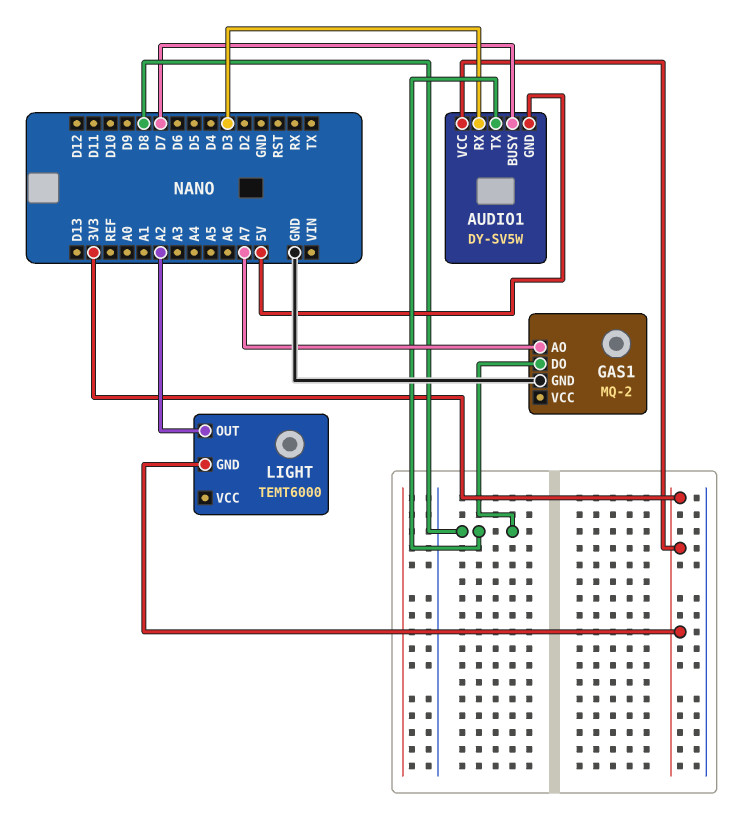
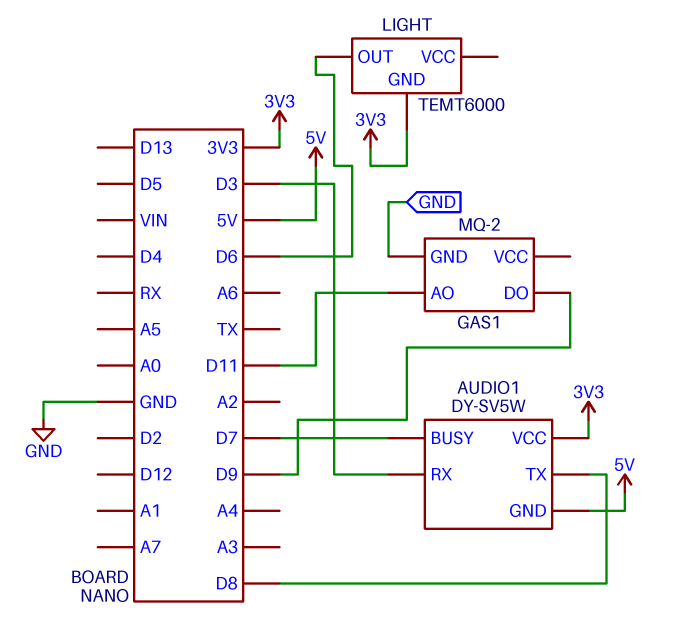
GAS1 pin AO: A7 -> D11
GAS1 pin DO: D8 -> D9
LIGHT pin OUT: A2 -> D6

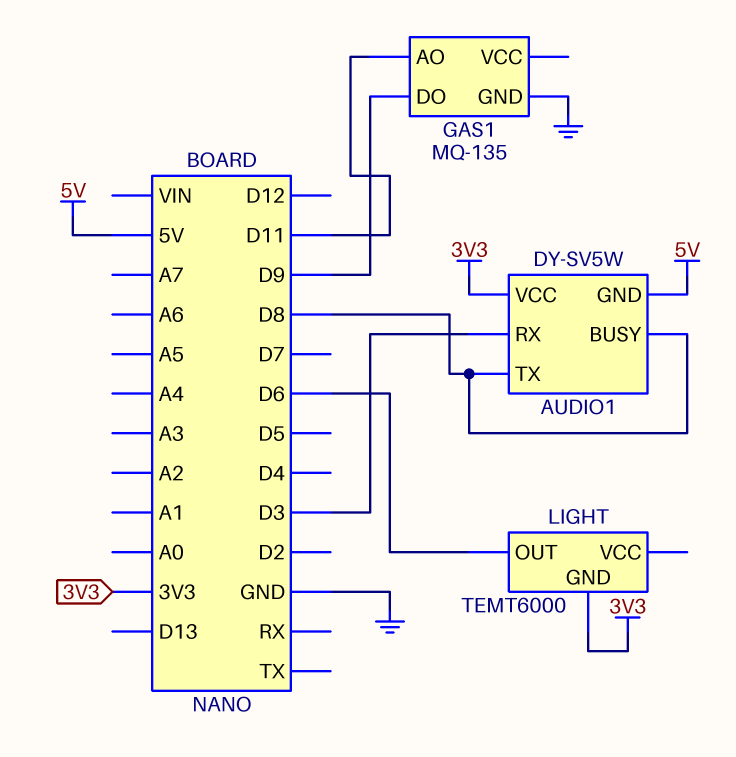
AUDIO1 pin BUSY: D7 -> D8
GAS1: MQ-2 -> MQ-135

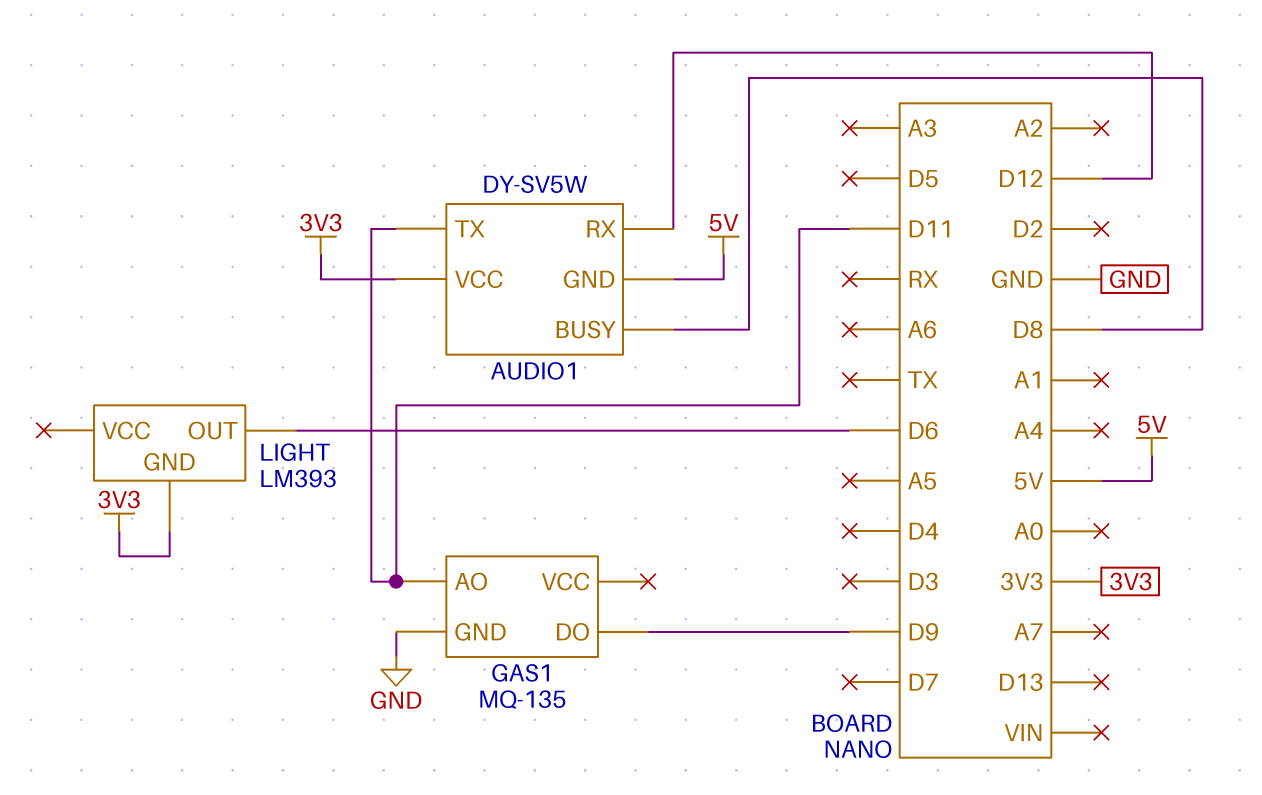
AUDIO1 pin RX: D3 -> D12
AUDIO1 pin TX: D8 -> D11
LIGHT: TEMT6000 -> LM393

